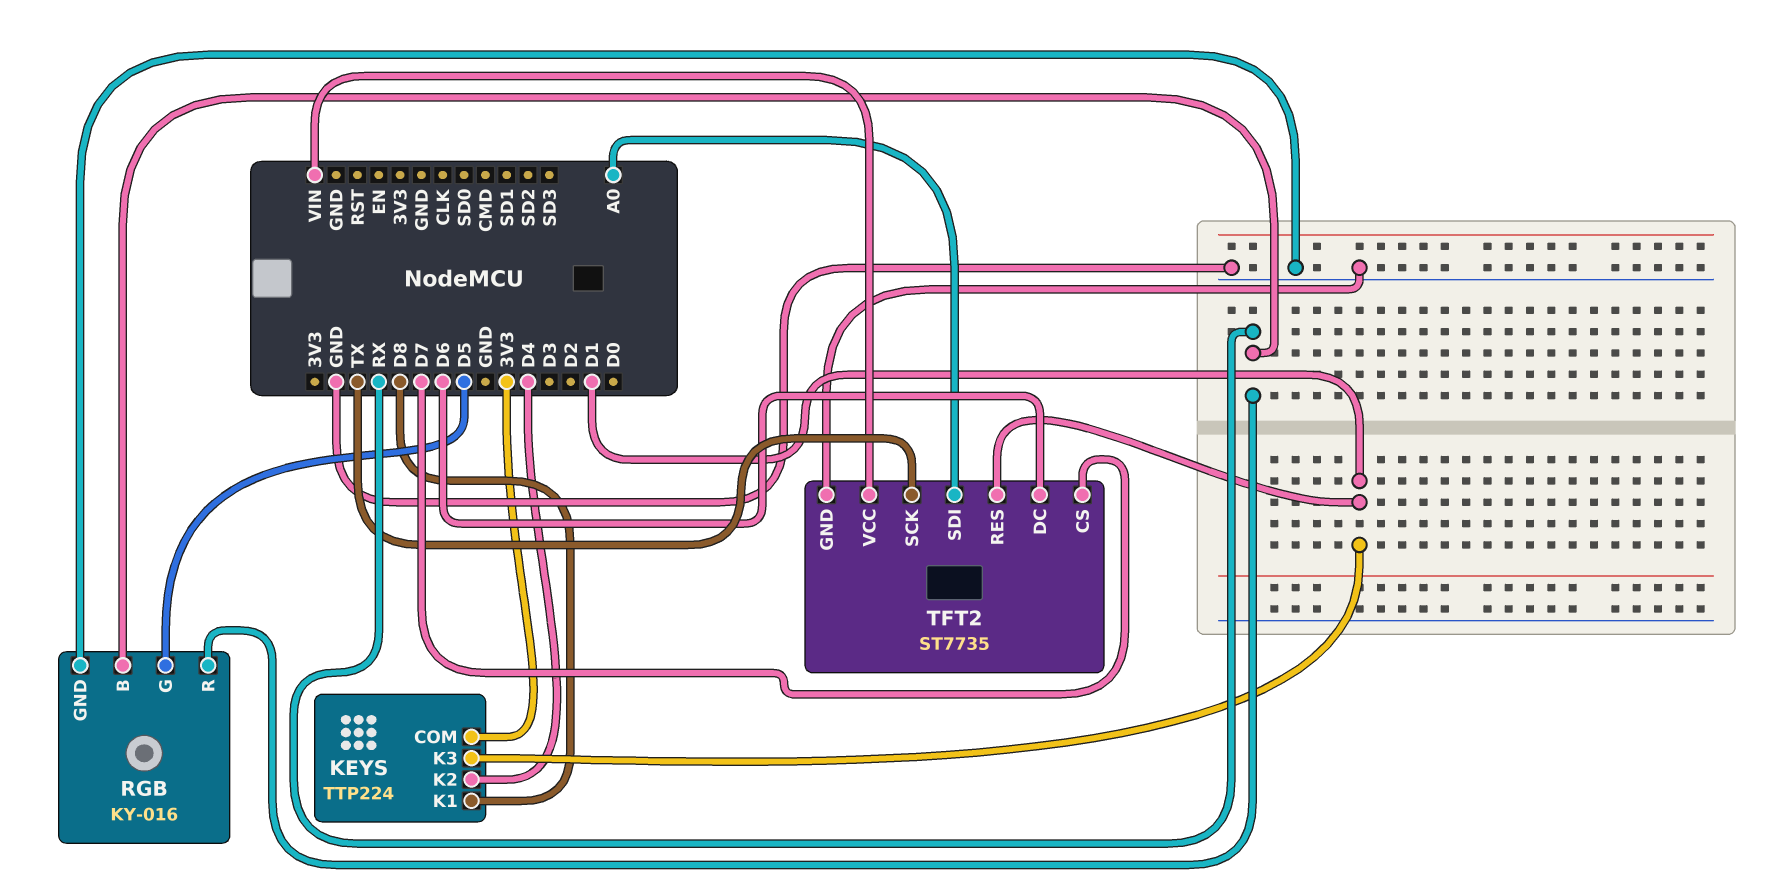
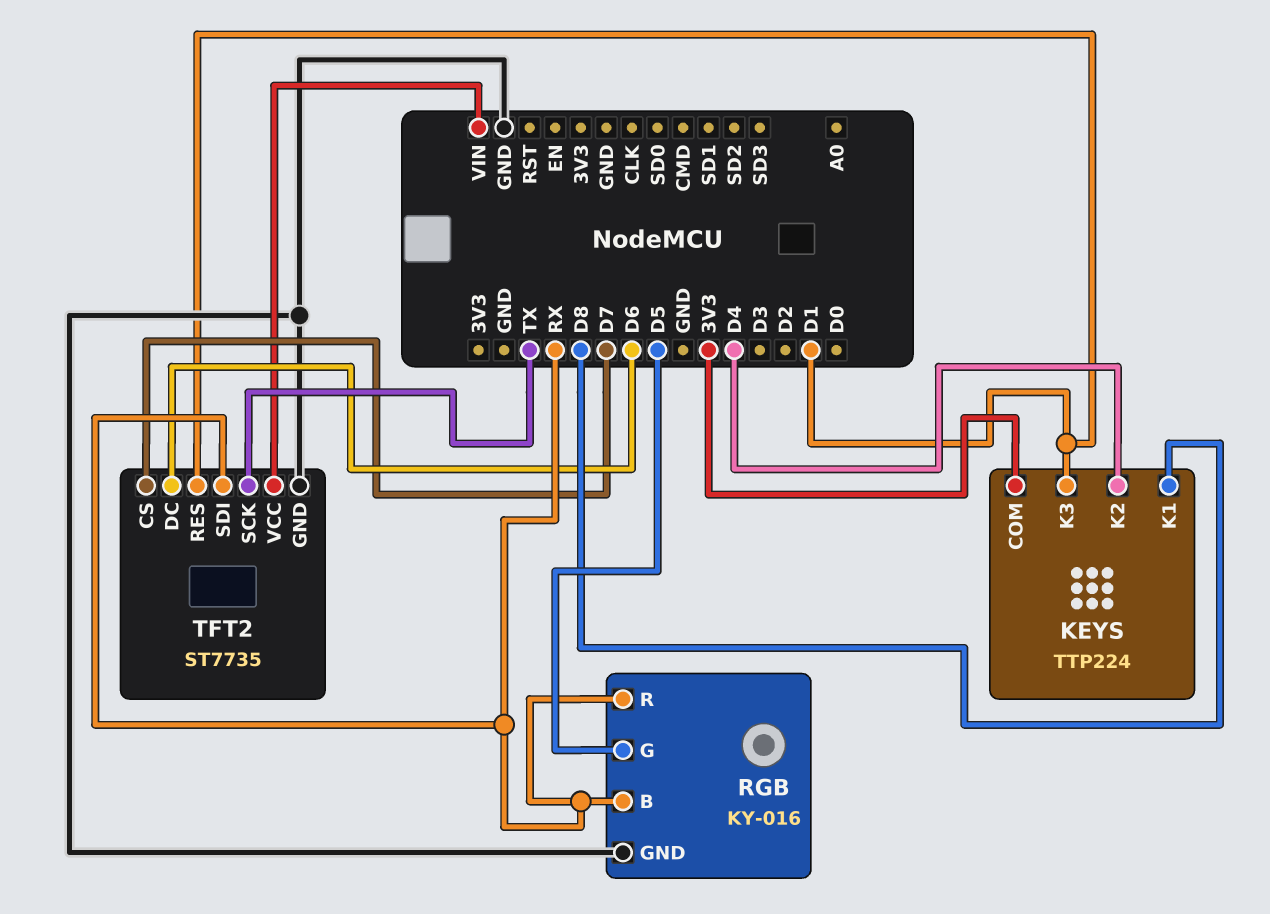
TFT2 pin SDI: A0 -> RX

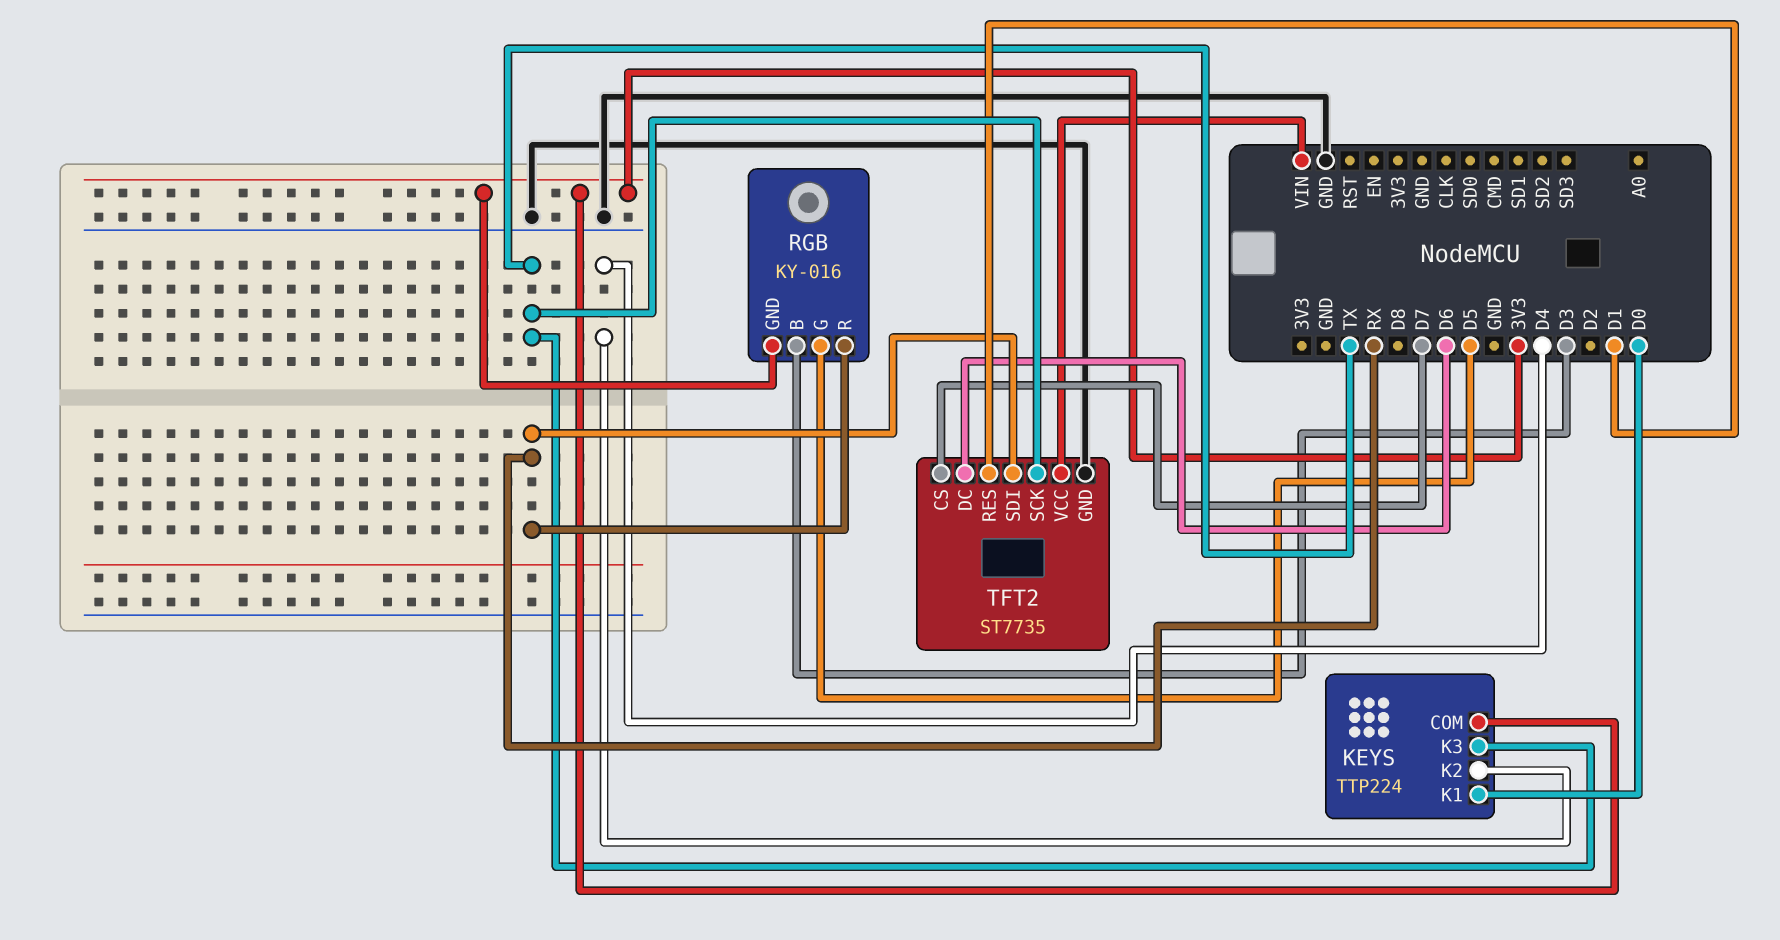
KEYS pin K1: D8 -> D0
KEYS pin K3: D1 -> TX
RGB pin B: RX -> D3
RGB pin GND: GND -> 3V3

